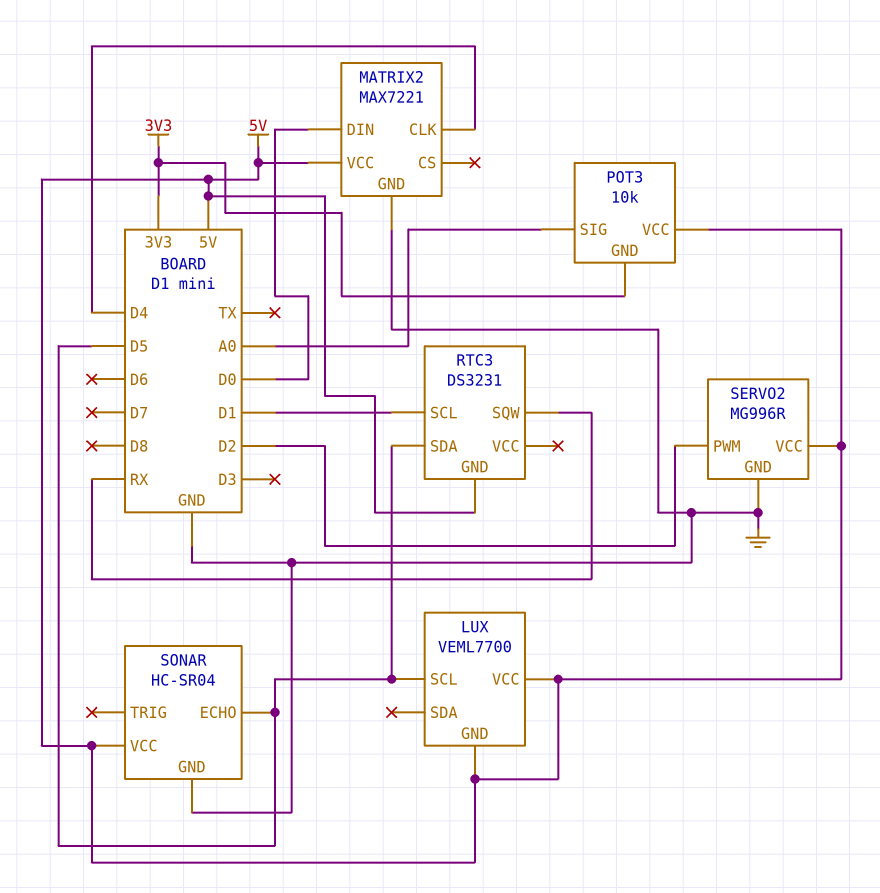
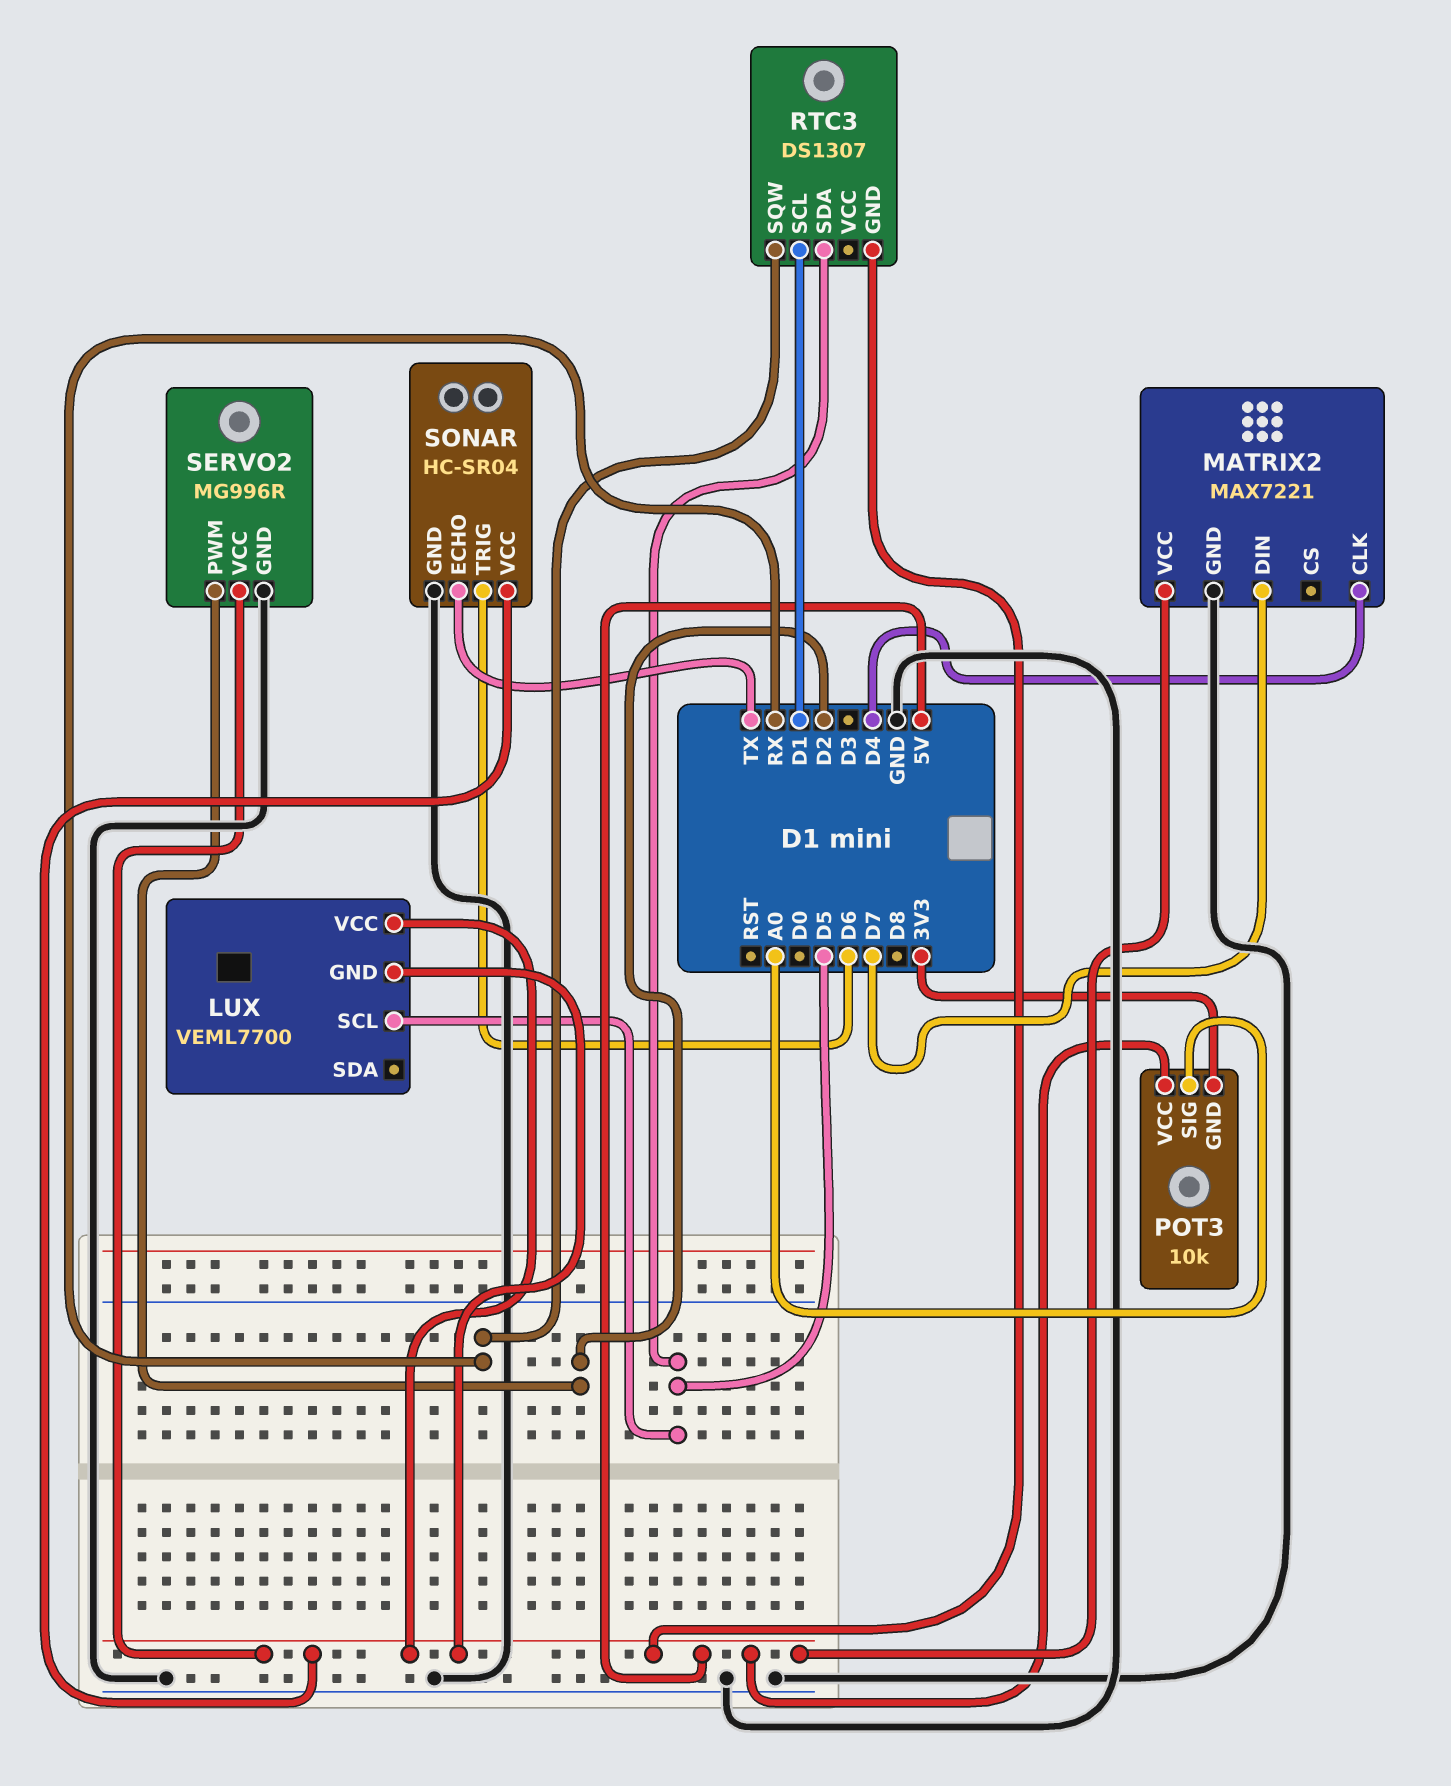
MATRIX2 pin DIN: D0 -> D7
RTC3: DS3231 -> DS1307
SONAR pin ECHO: D5 -> TX
SONAR pin TRIG: none -> D6

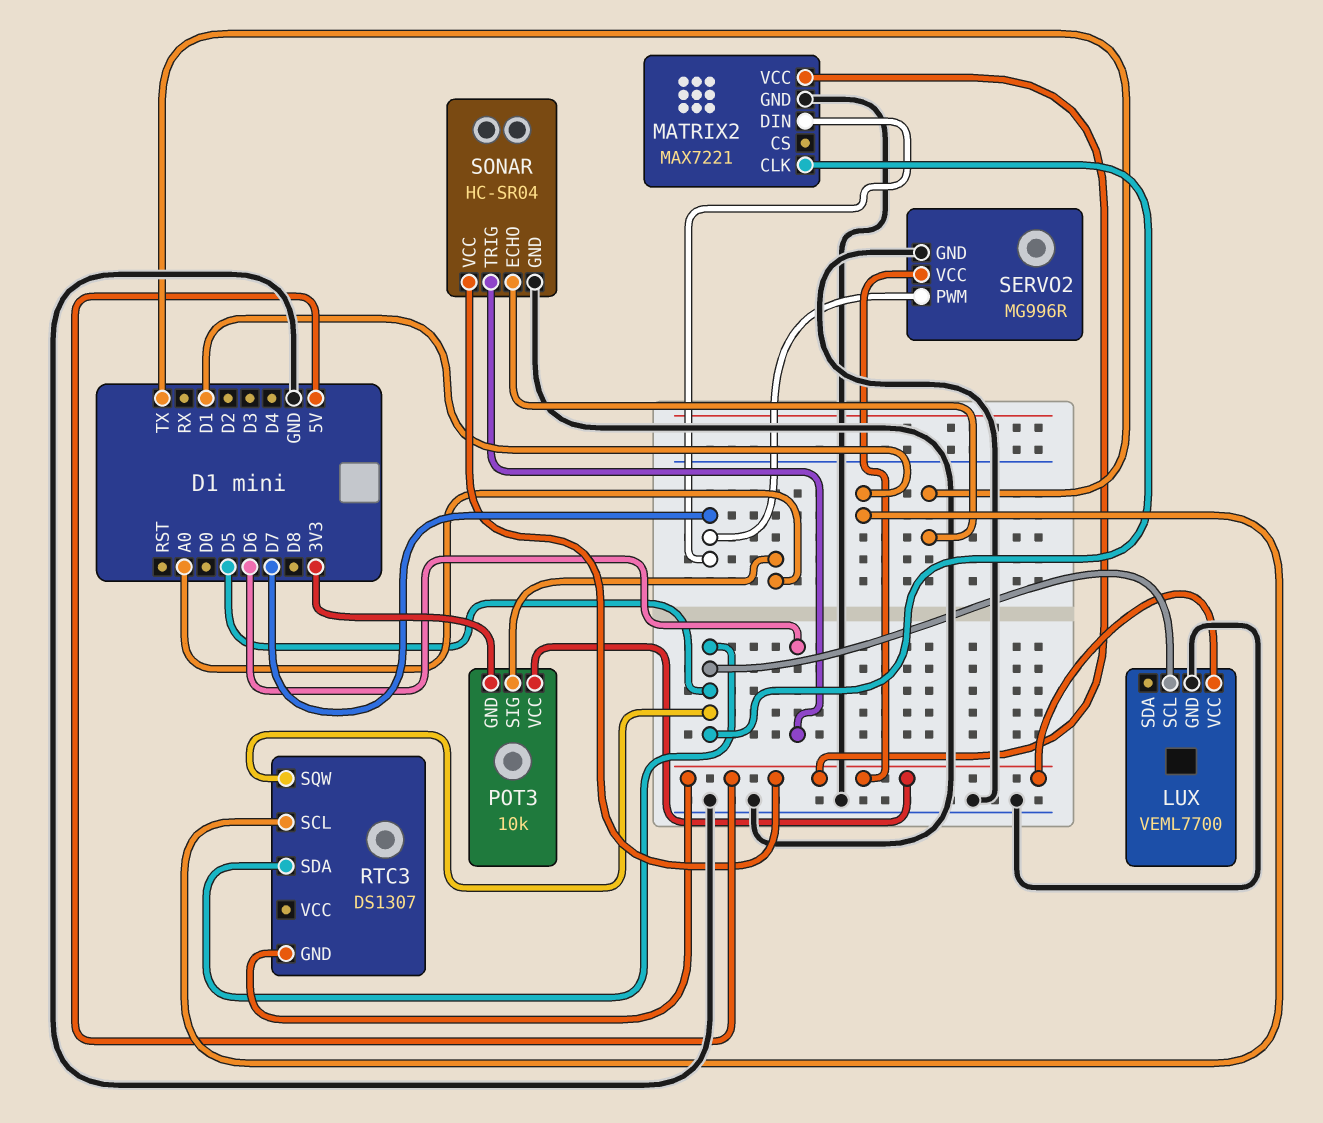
LUX pin GND: 5V -> GND
MATRIX2 pin CLK: D4 -> D5
RTC3 pin SQW: RX -> D5
SERVO2 pin PWM: D2 -> D7

